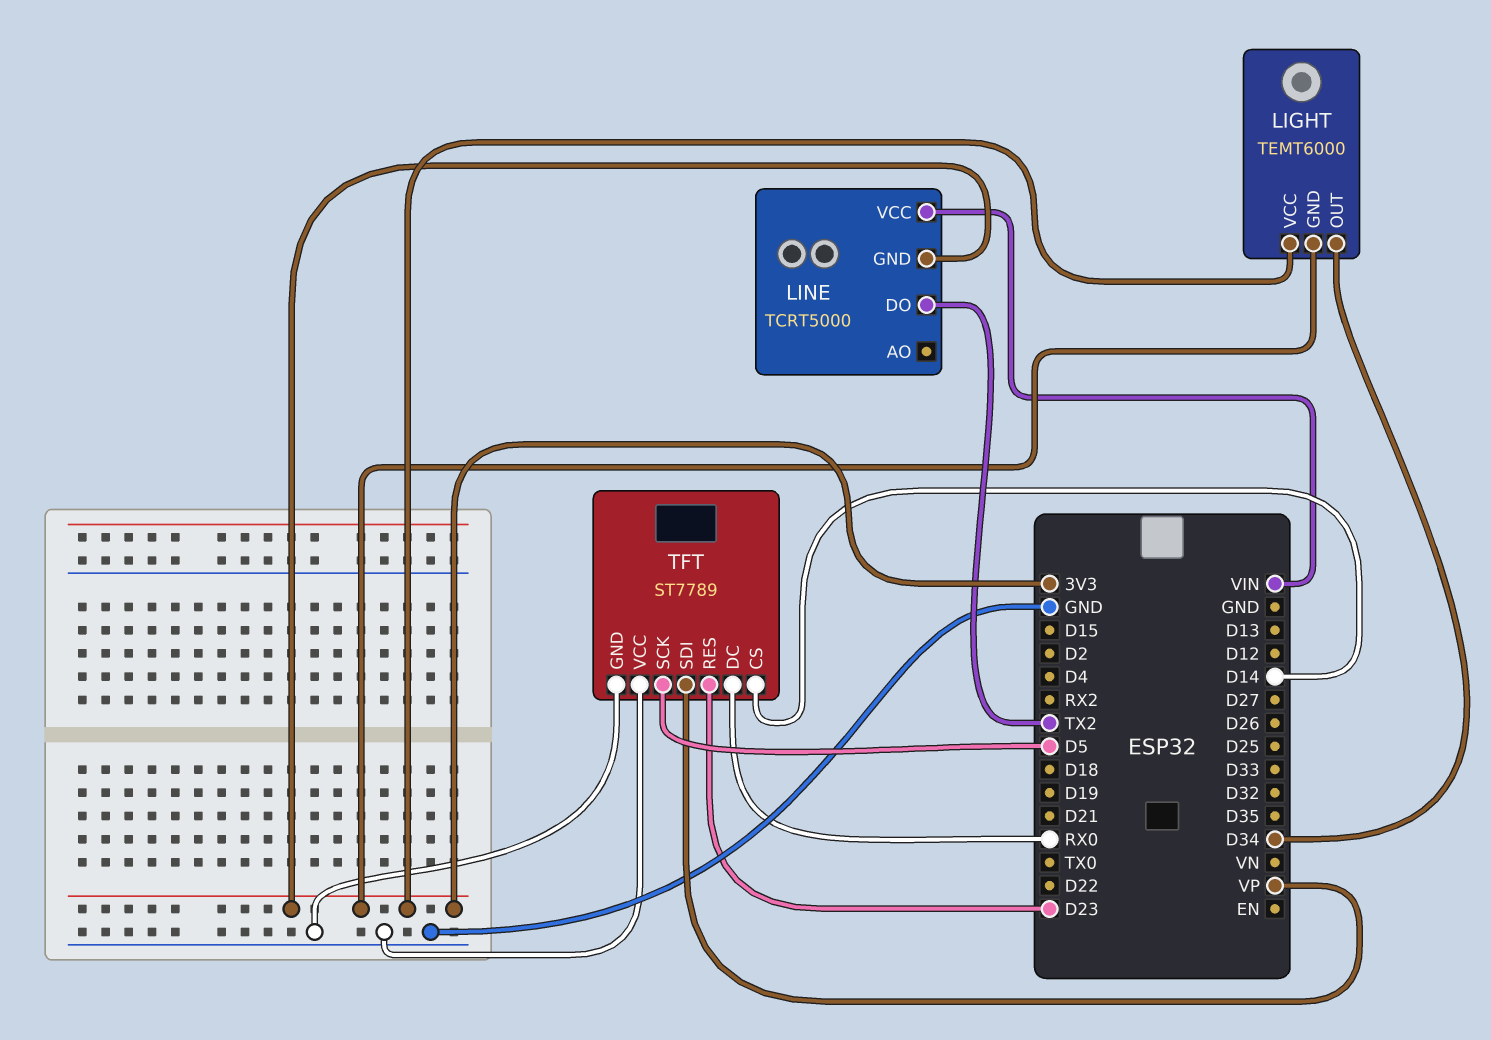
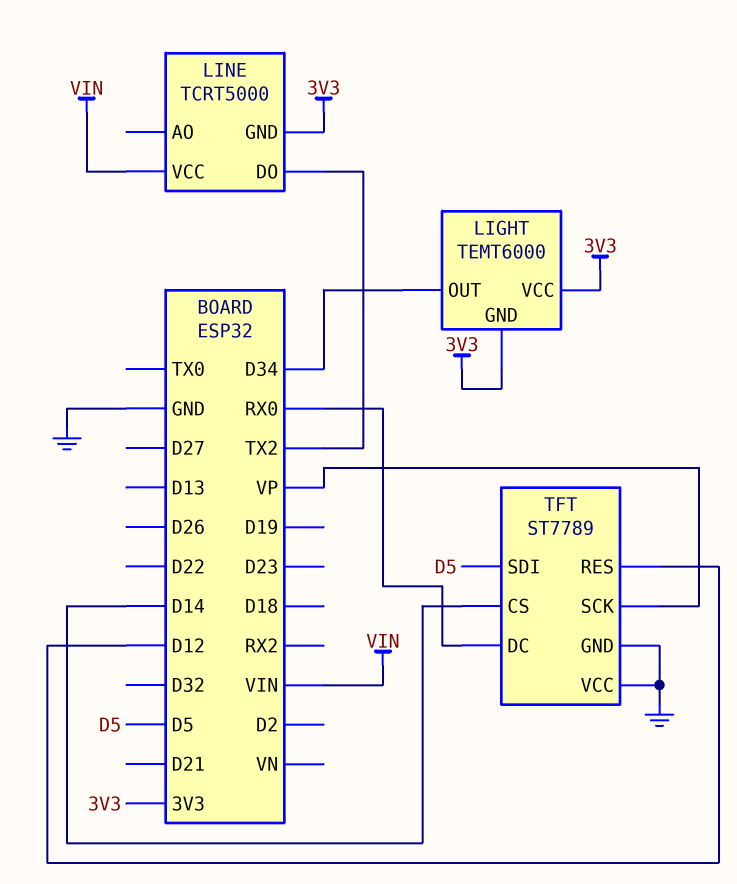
TFT pin RES: D23 -> D12
TFT pin SCK: D5 -> VP
TFT pin SDI: VP -> D5

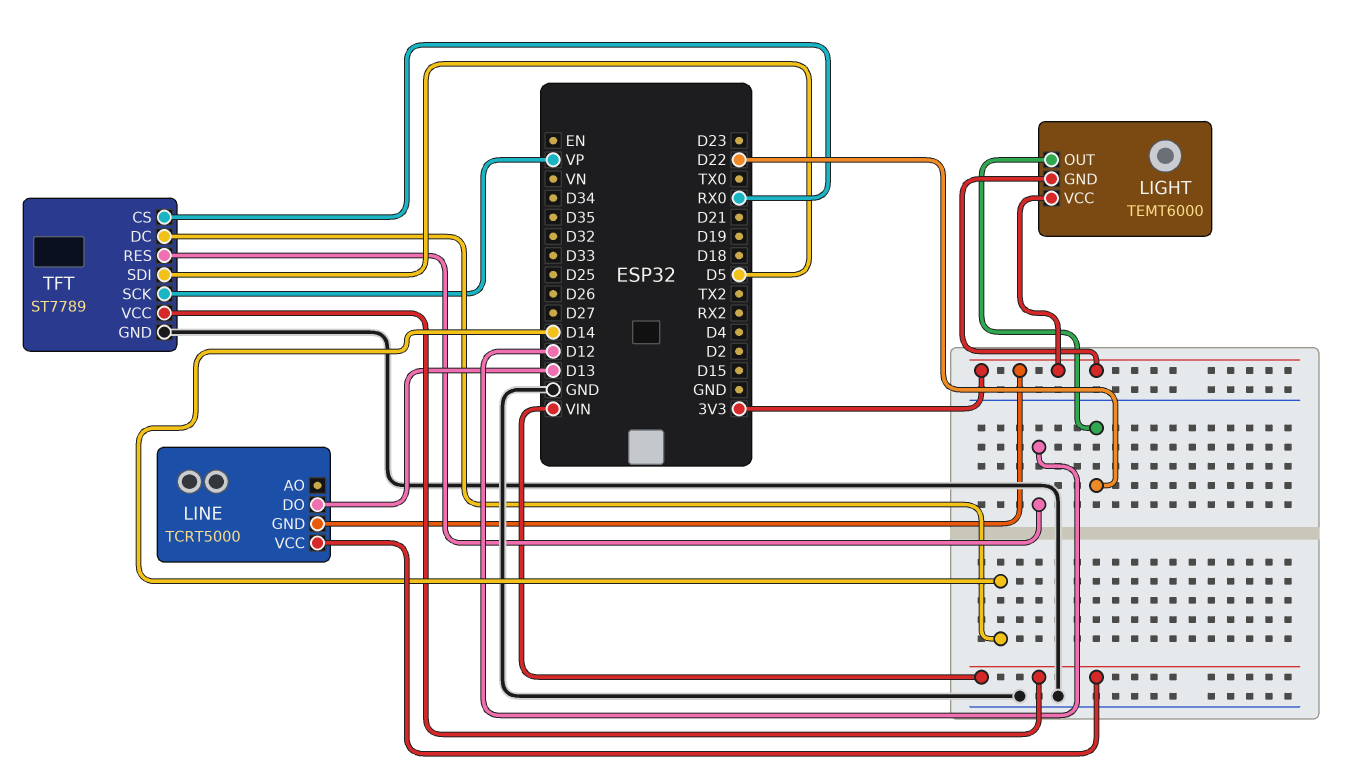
LIGHT pin OUT: D34 -> D22
LINE pin DO: TX2 -> D13
TFT pin CS: D14 -> RX0
TFT pin DC: RX0 -> D14
TFT pin VCC: GND -> VIN

